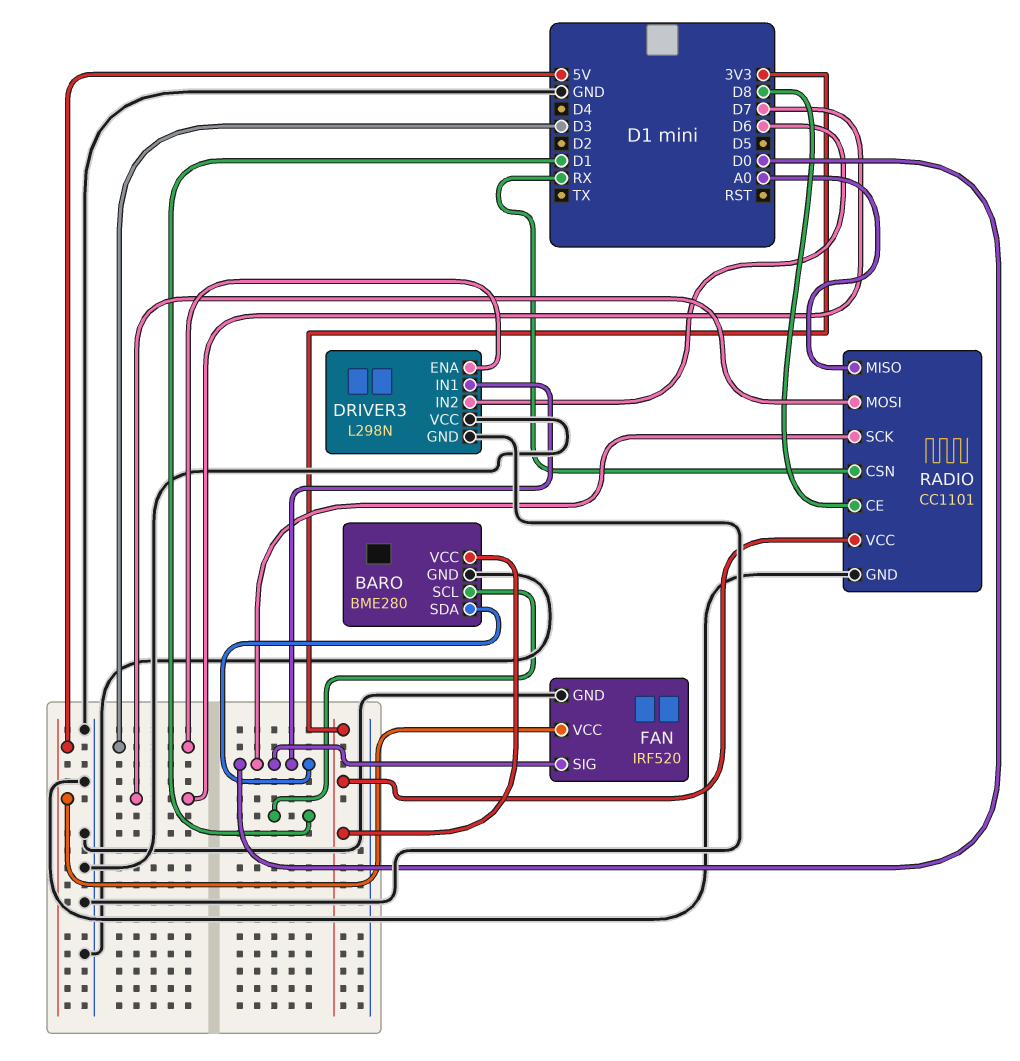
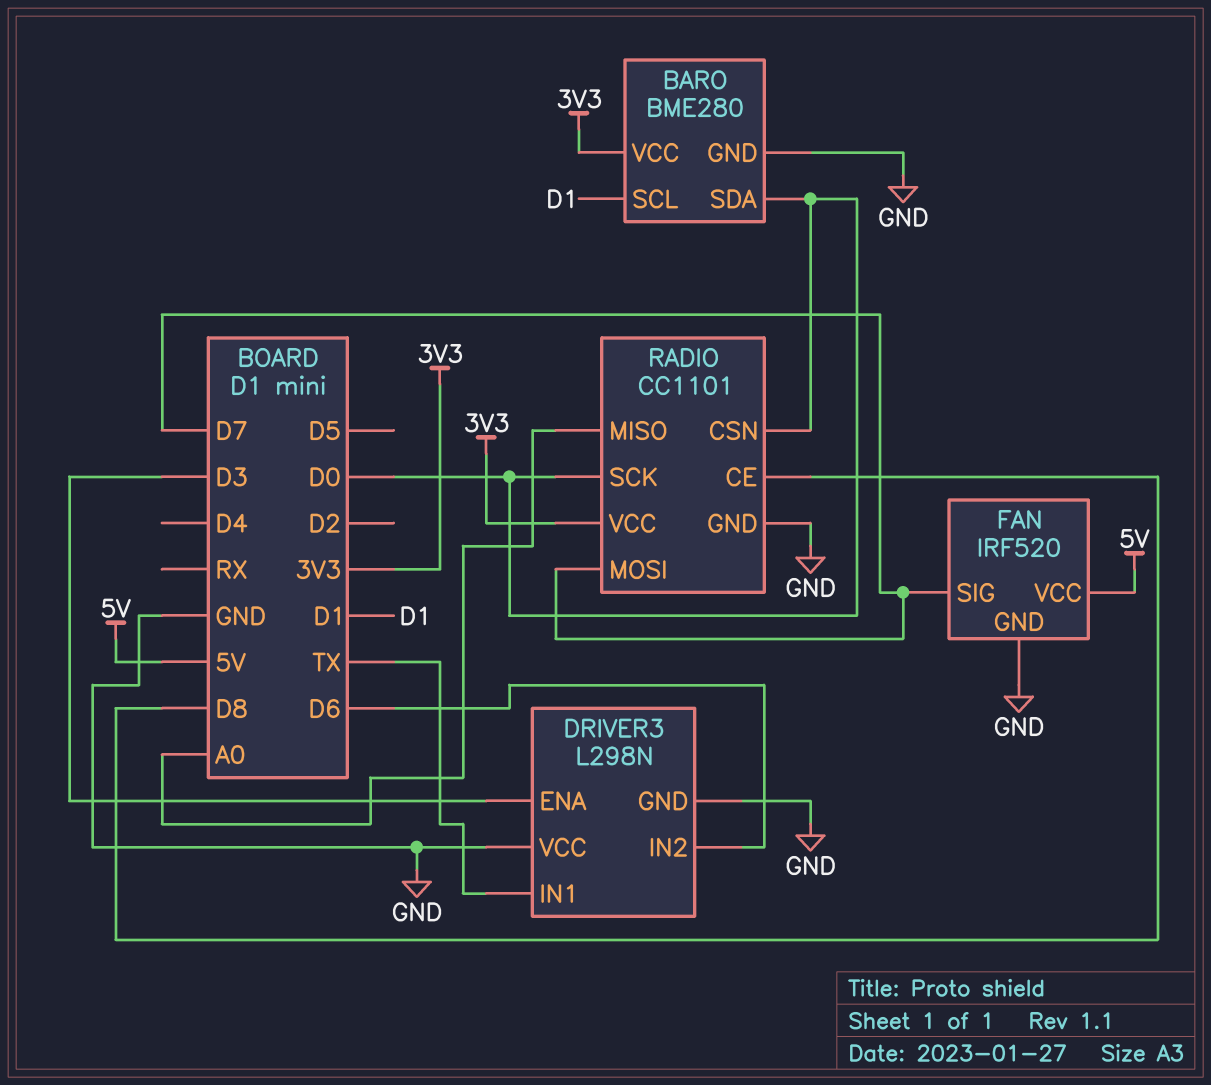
DRIVER3 pin IN1: D0 -> TX
FAN pin SIG: D0 -> D7
RADIO pin CSN: RX -> D0

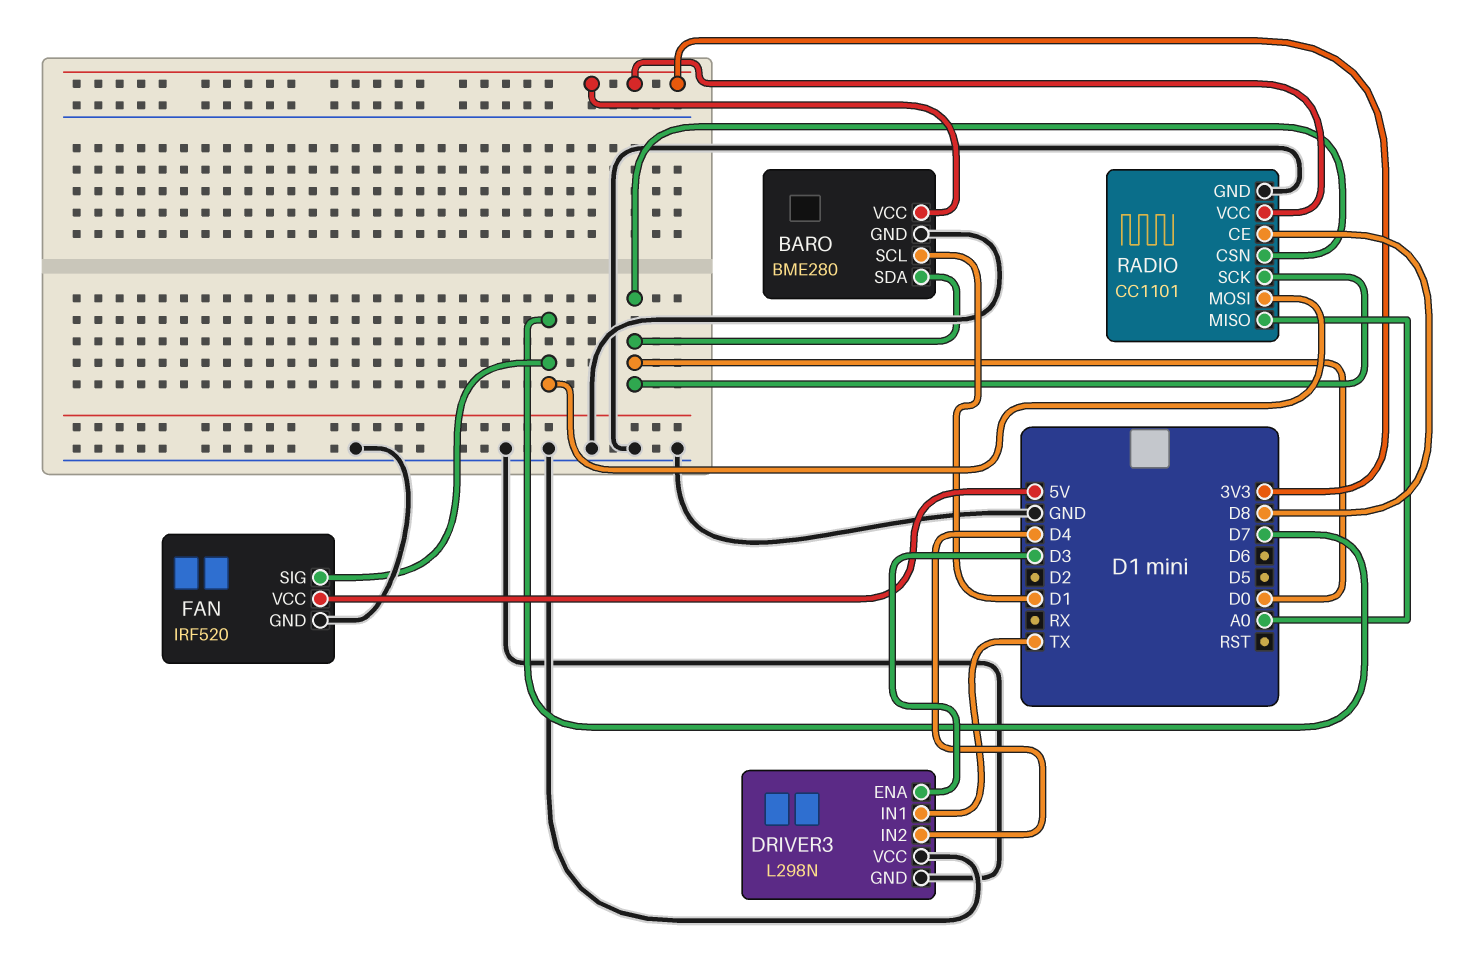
DRIVER3 pin IN2: D6 -> D4

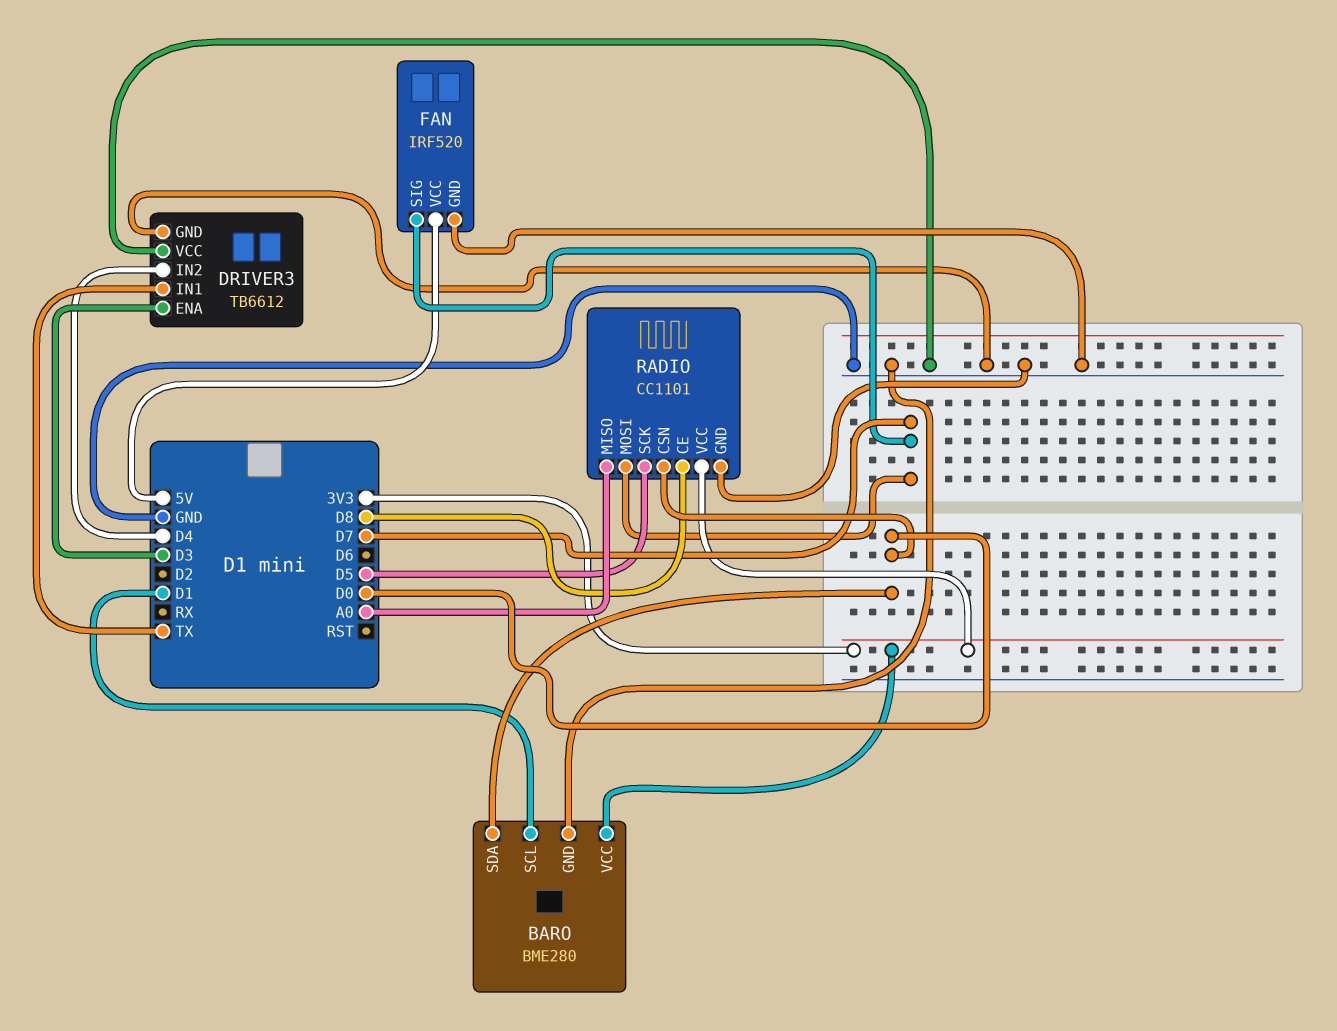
DRIVER3: L298N -> TB6612
RADIO pin SCK: D0 -> D5

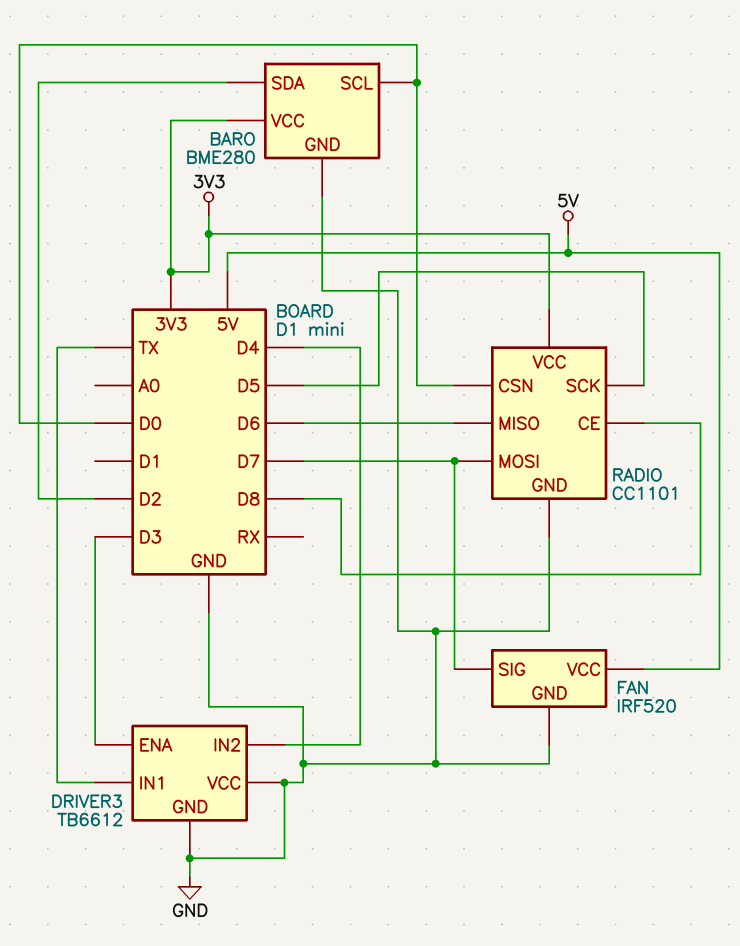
BARO pin SCL: D1 -> D0
BARO pin SDA: D0 -> D2
RADIO pin MISO: A0 -> D6

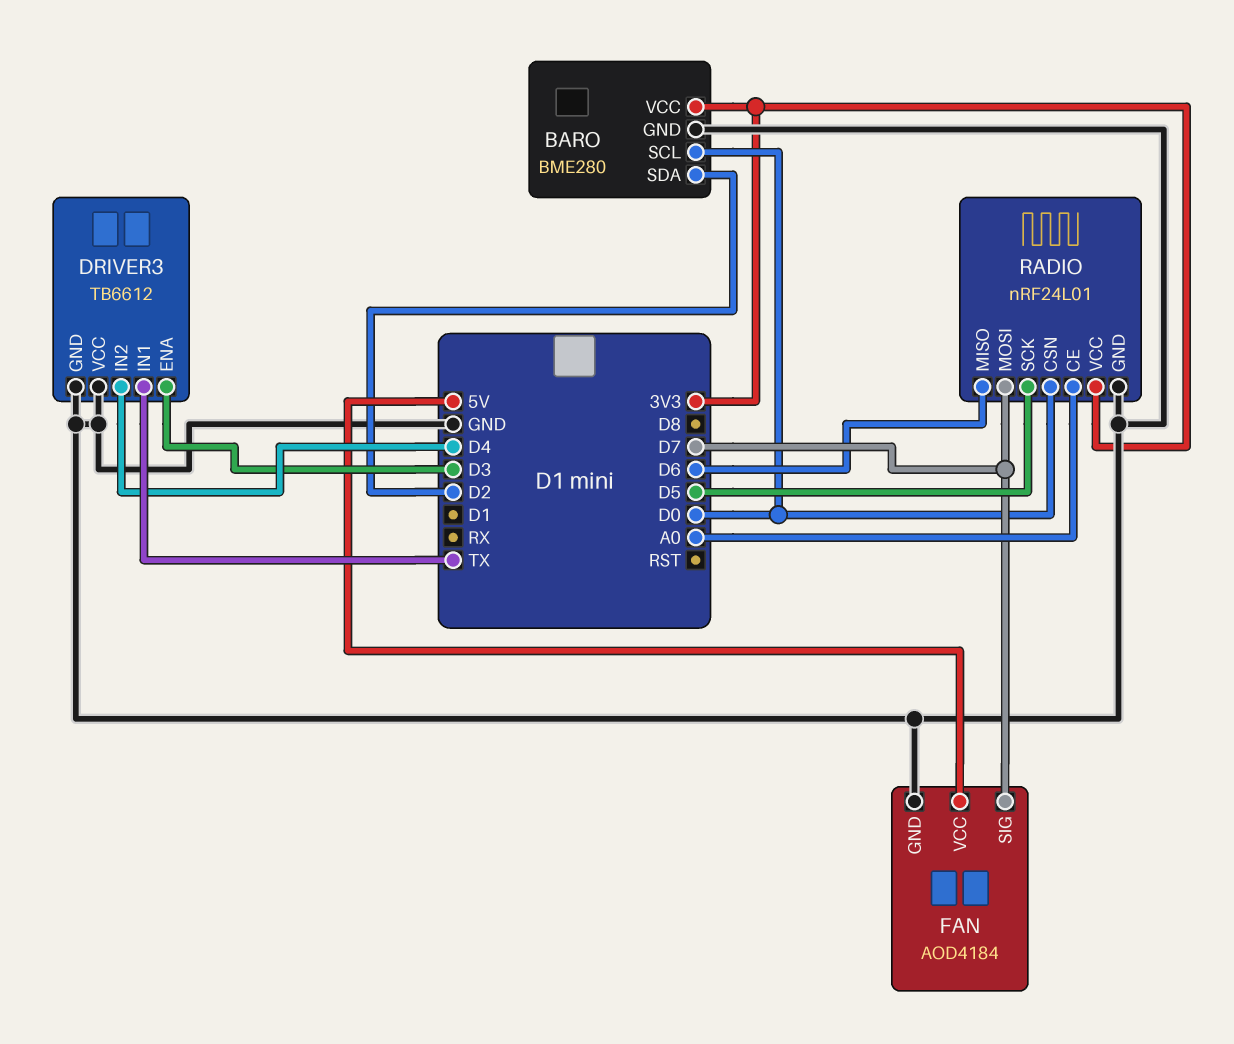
FAN: IRF520 -> AOD4184
RADIO: CC1101 -> nRF24L01
RADIO pin CE: D8 -> A0

